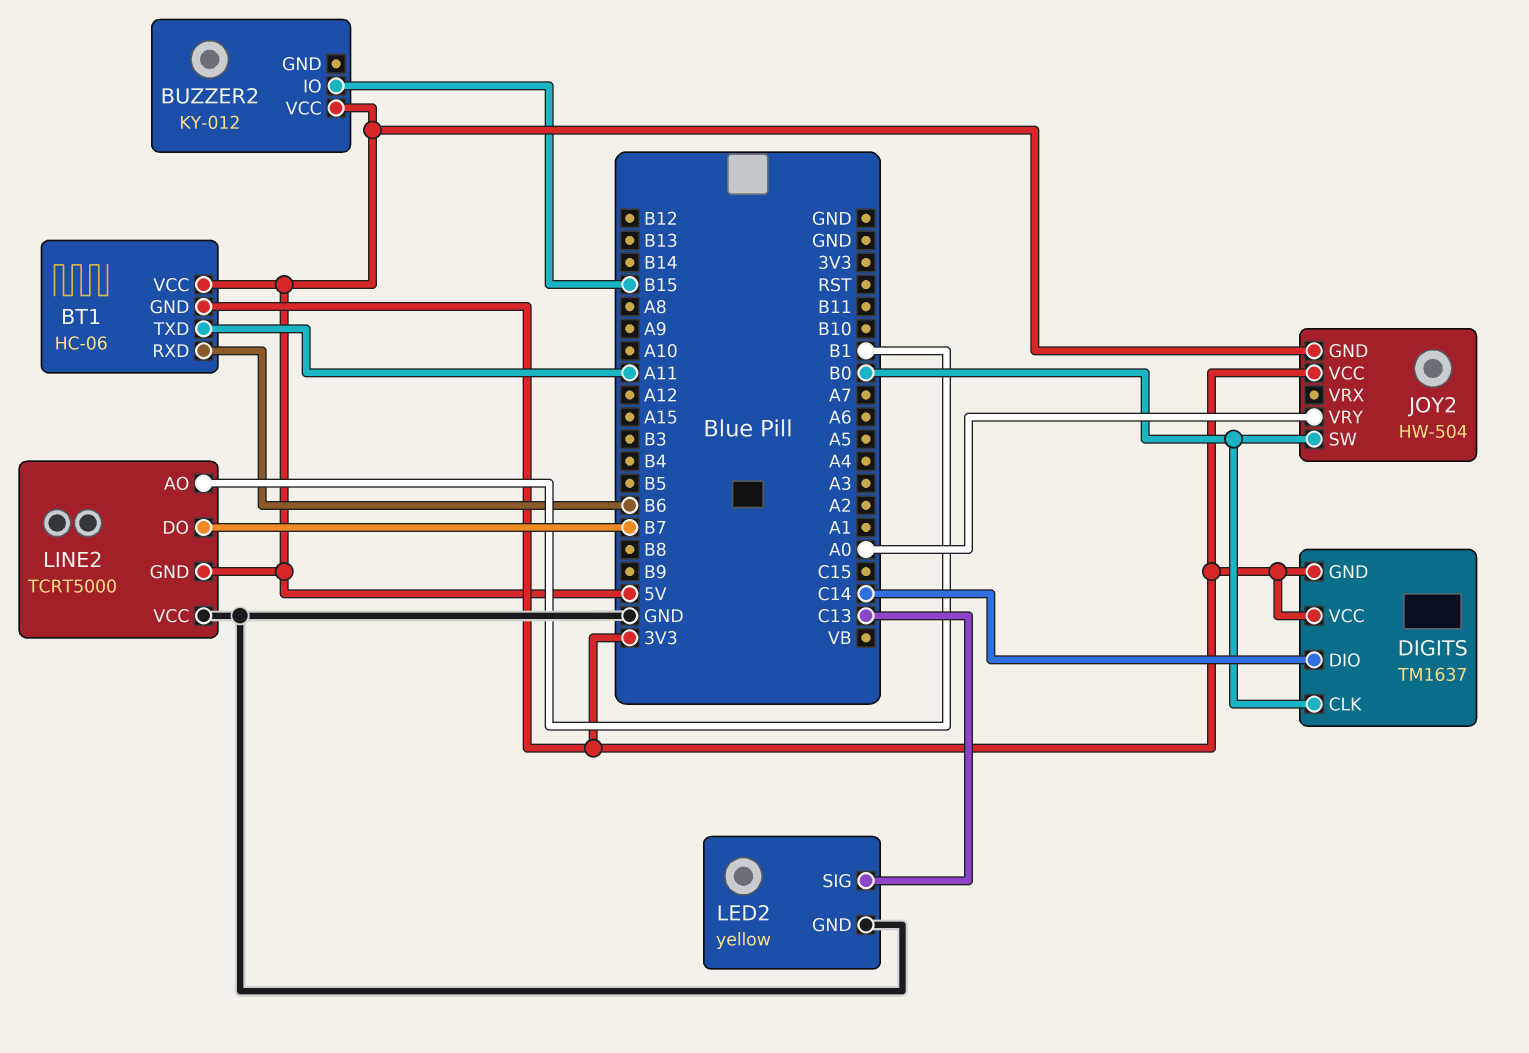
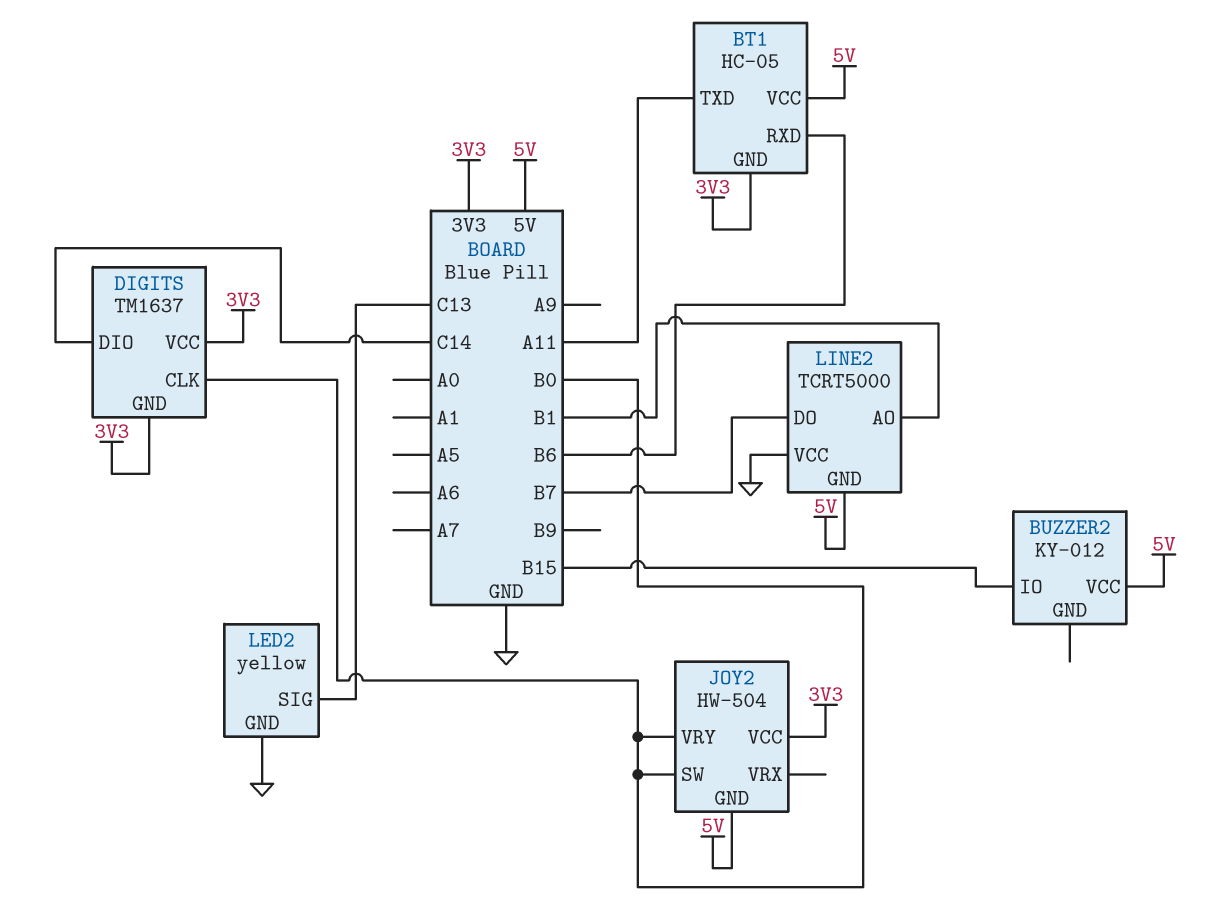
BT1: HC-06 -> HC-05
JOY2 pin VRY: A0 -> B0

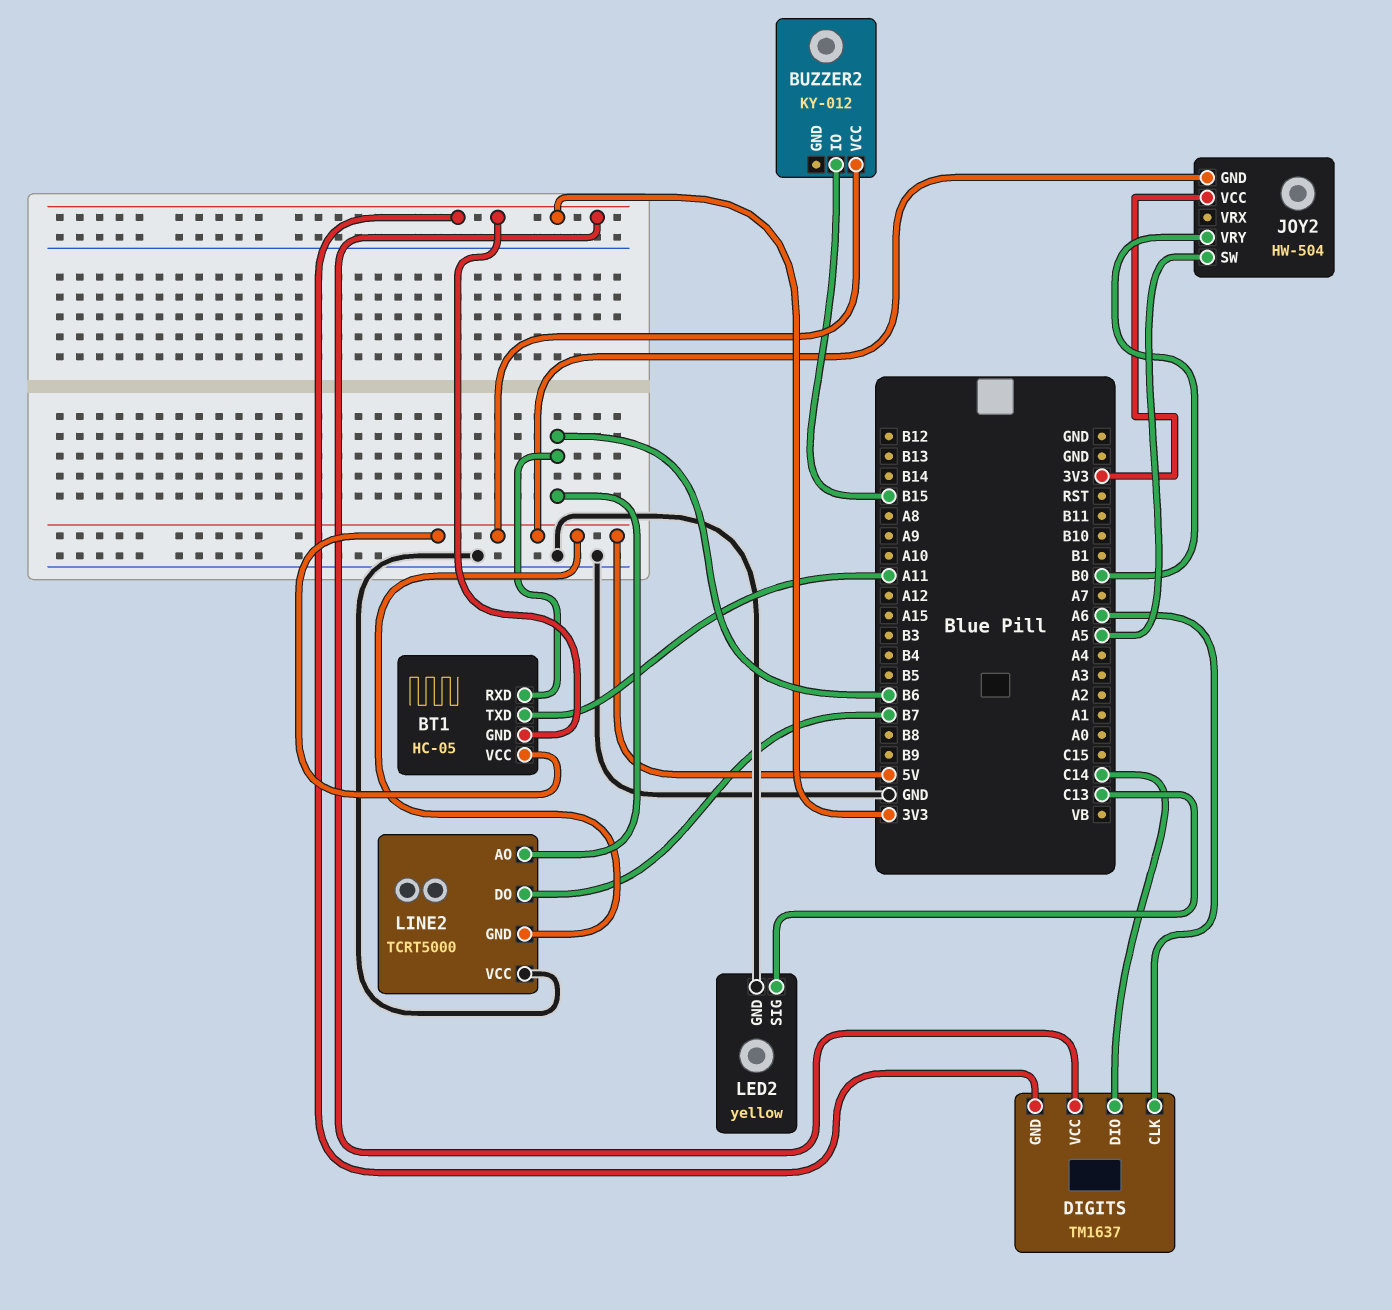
DIGITS pin CLK: B0 -> A6
JOY2 pin SW: B0 -> A5
LINE2 pin AO: B1 -> B6

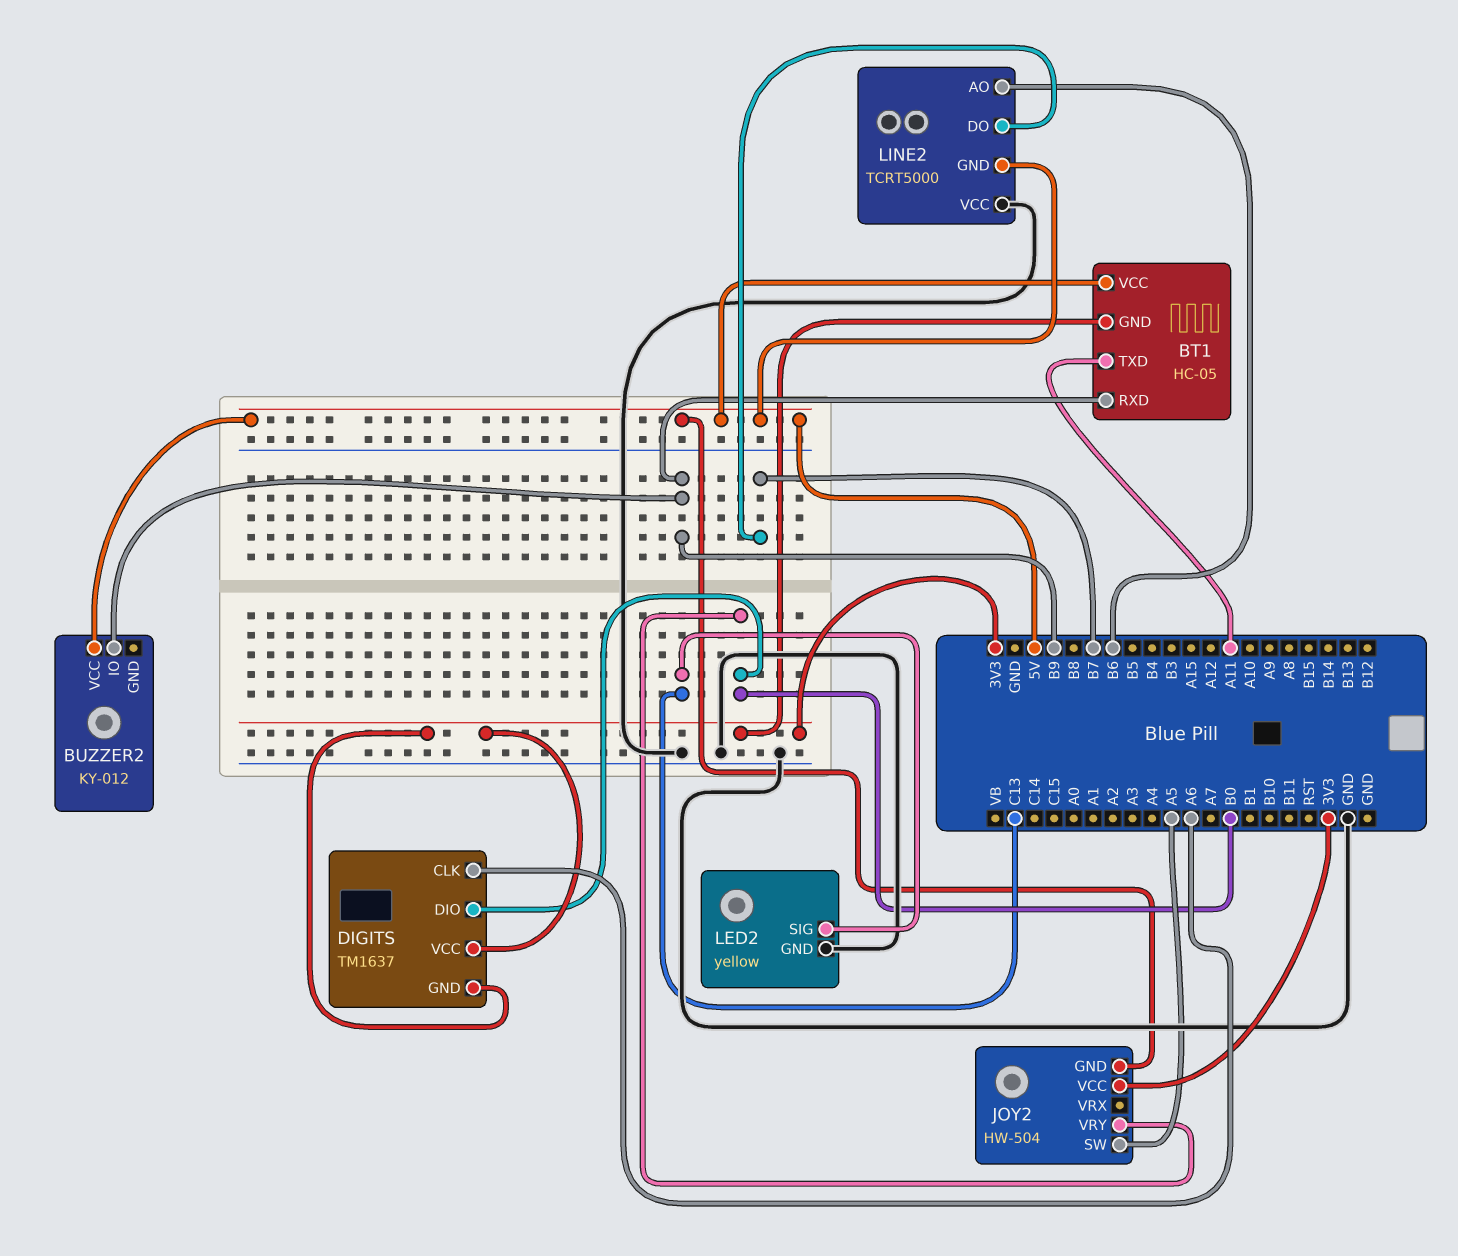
BT1 pin RXD: B6 -> B9
BUZZER2 pin IO: B15 -> B9
DIGITS pin DIO: C14 -> B0

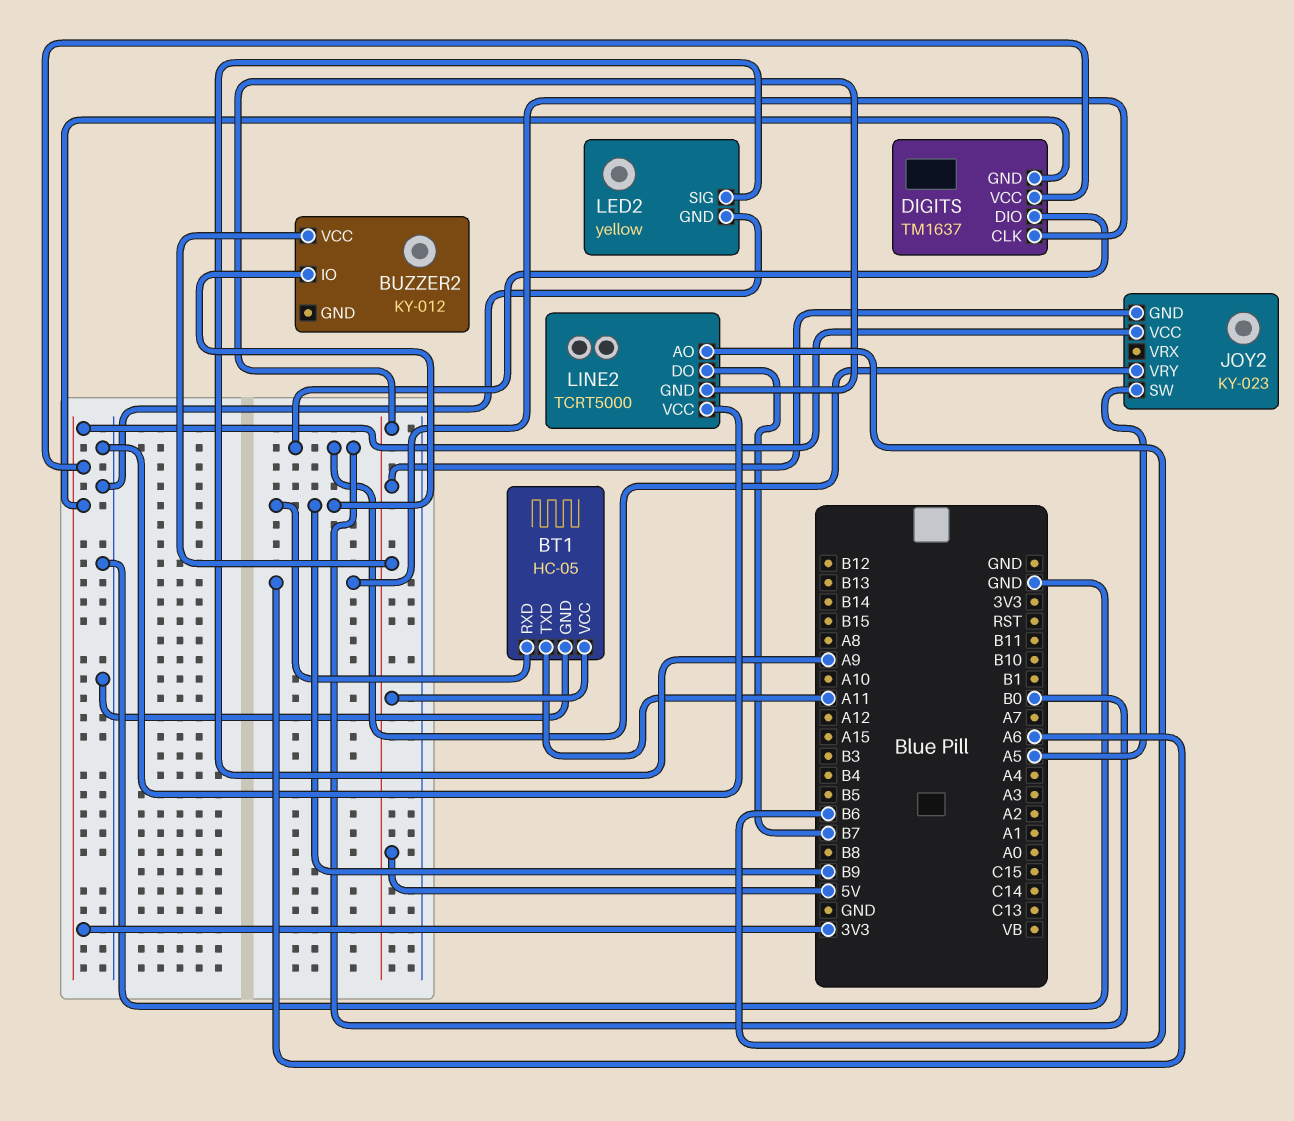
BT1 pin GND: 3V3 -> GND
JOY2: HW-504 -> KY-023
LED2 pin SIG: C13 -> A9

